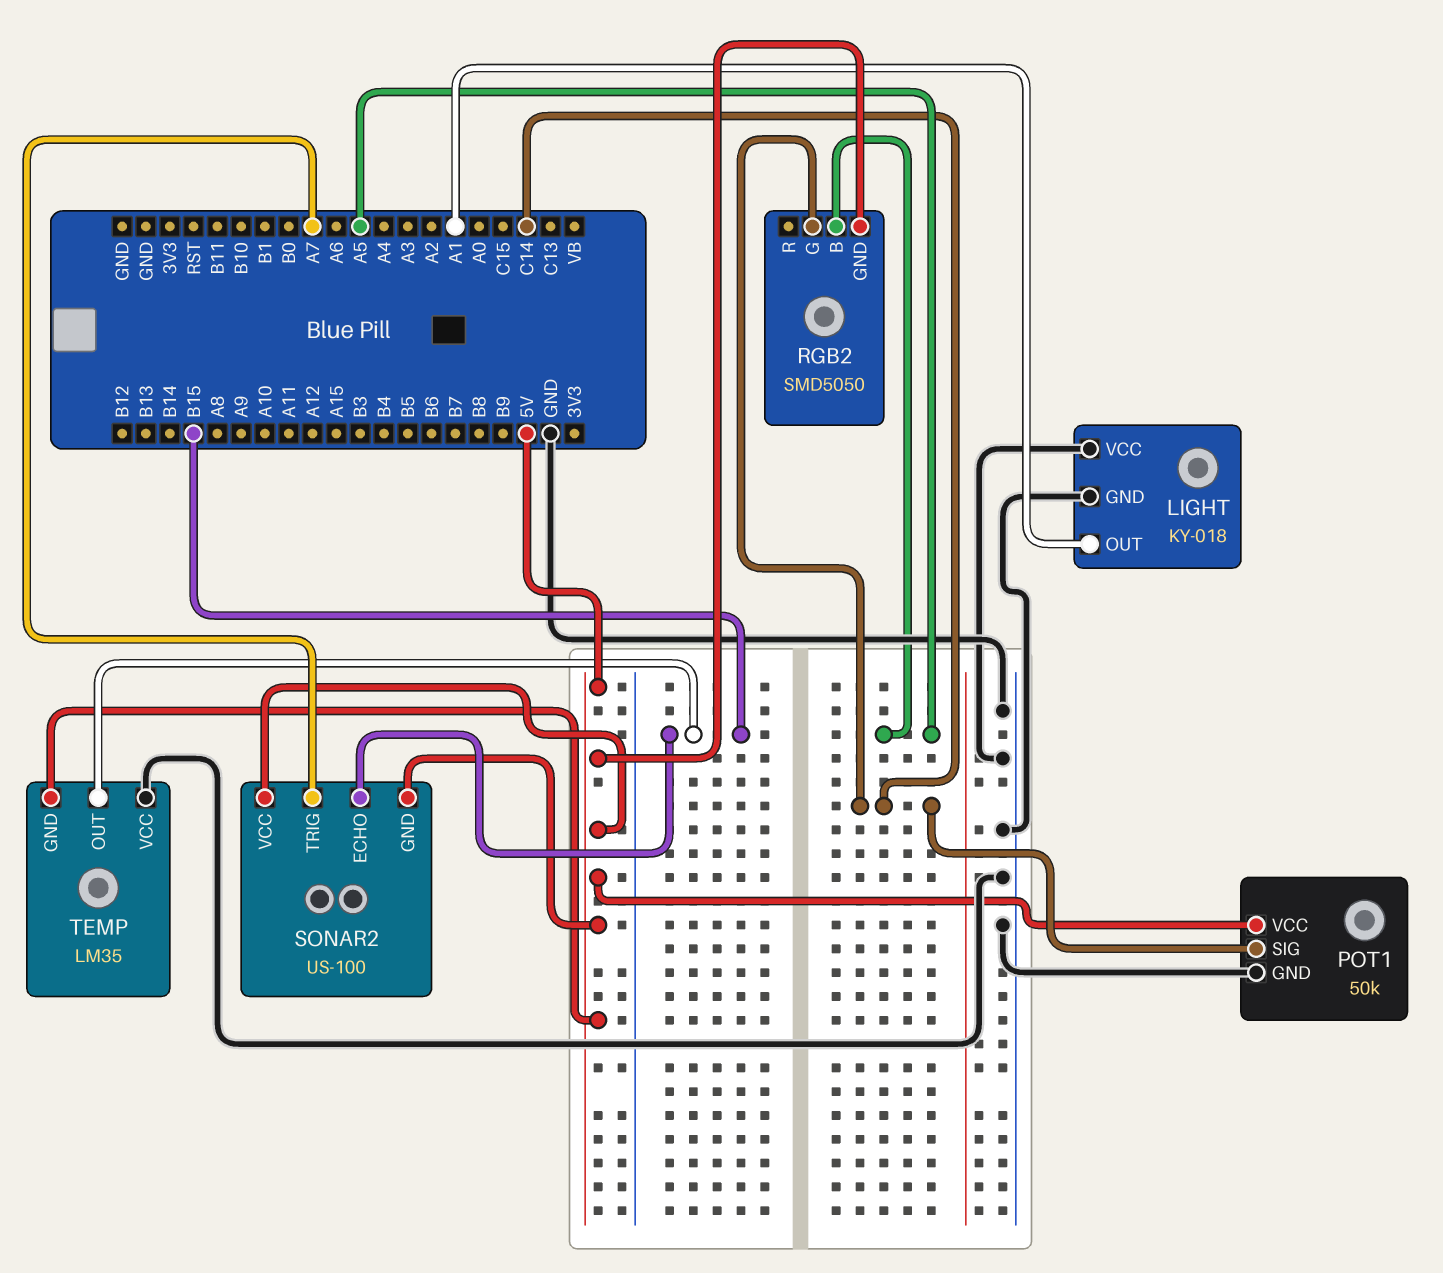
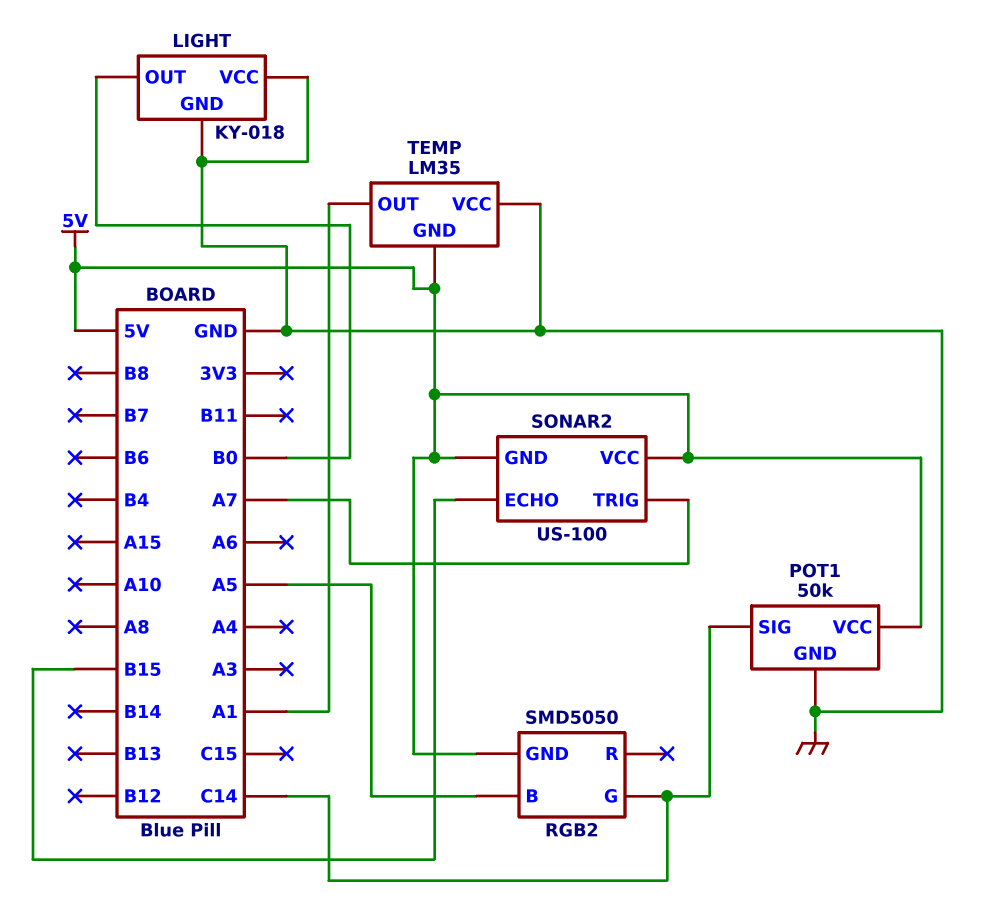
LIGHT pin OUT: A1 -> B0
TEMP pin OUT: B15 -> A1

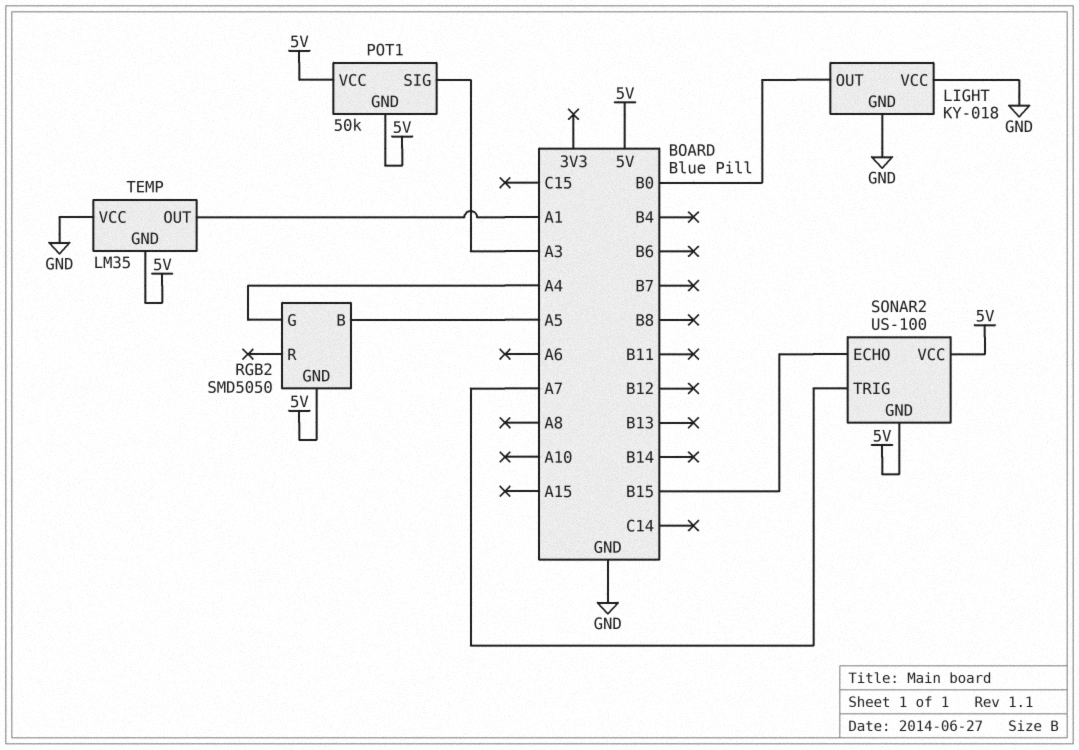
POT1 pin GND: GND -> 5V
POT1 pin SIG: C14 -> A3
RGB2 pin G: C14 -> A4

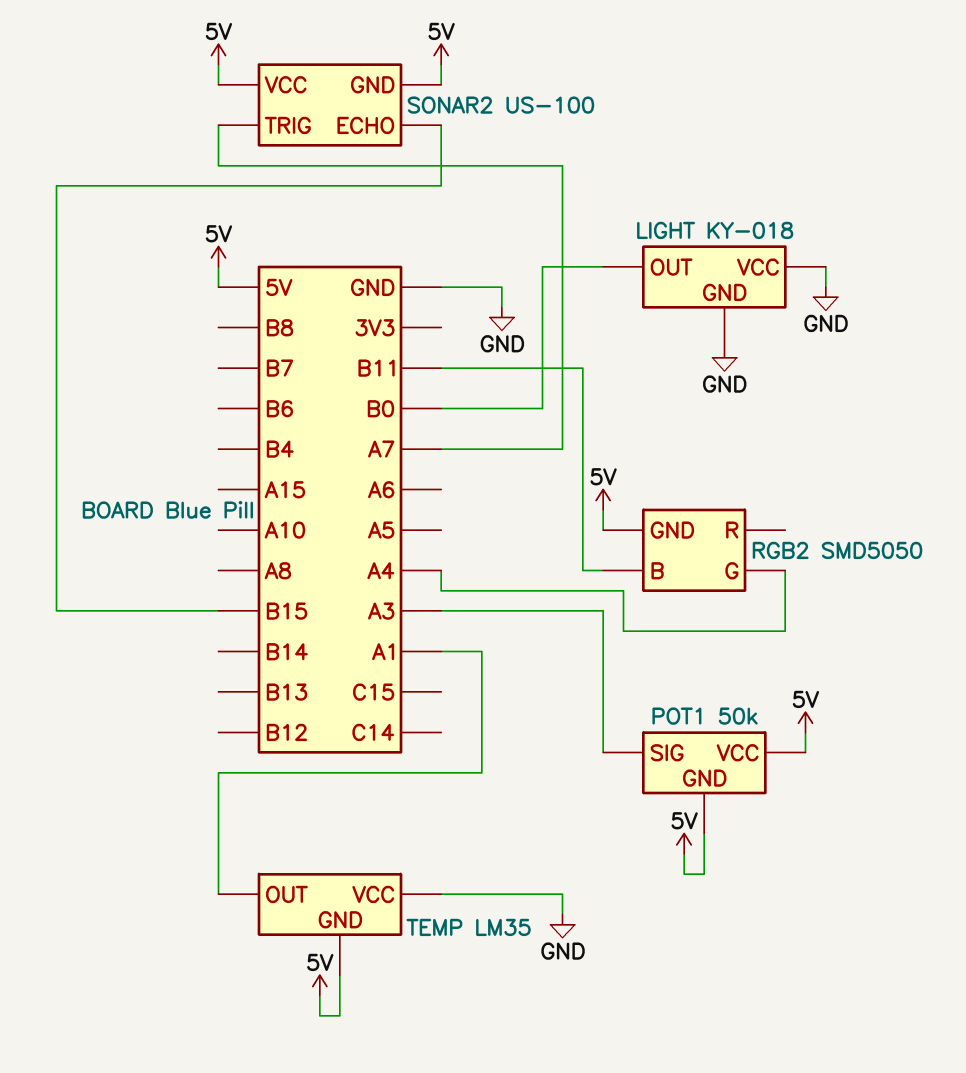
RGB2 pin B: A5 -> B11

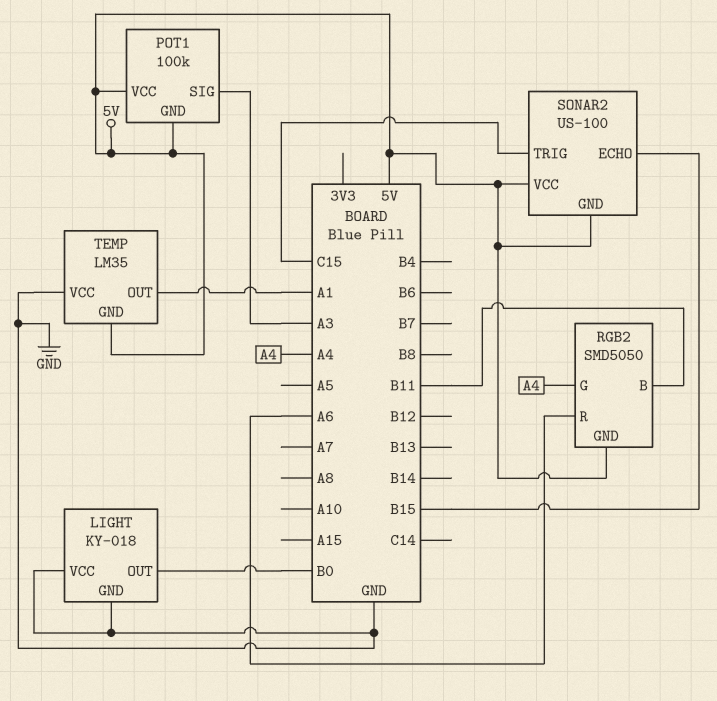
POT1: 50k -> 100k
RGB2 pin R: none -> A6
SONAR2 pin TRIG: A7 -> C15

